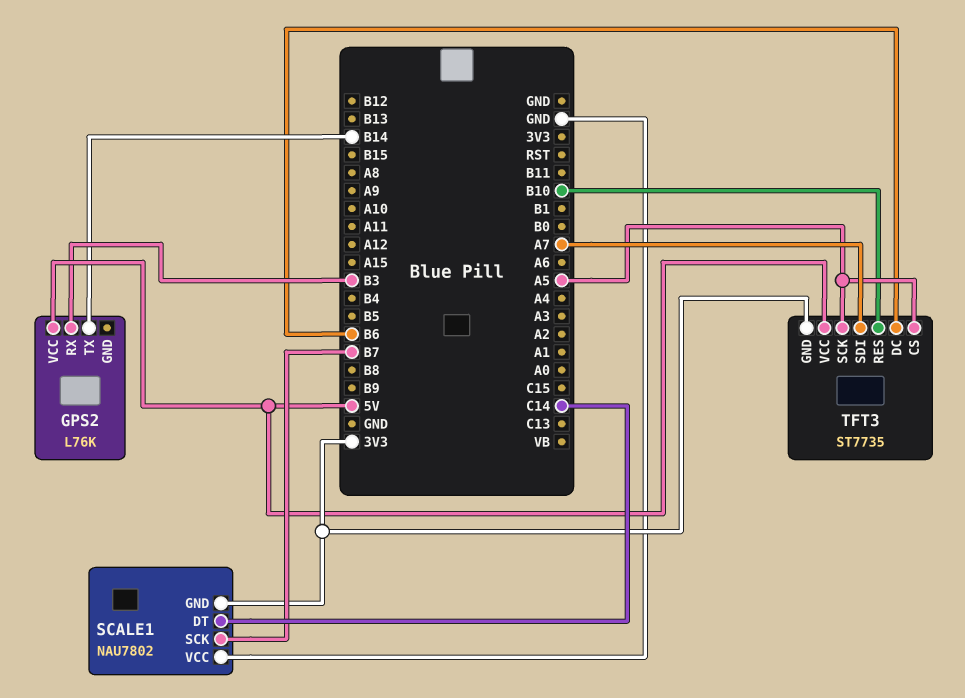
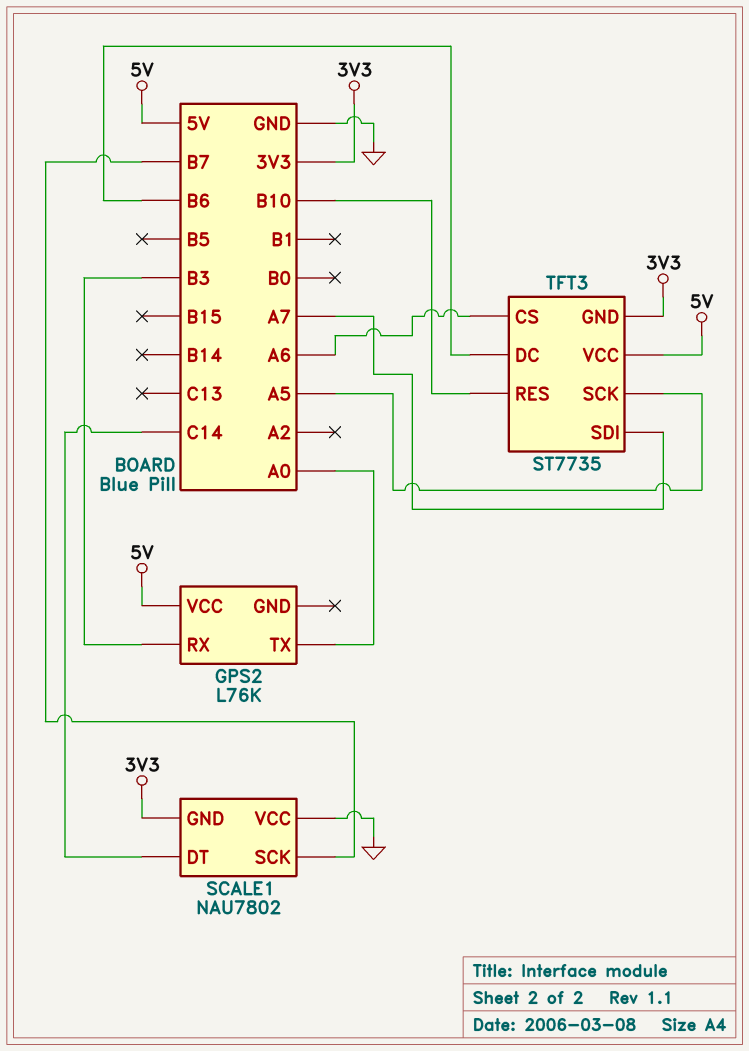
GPS2 pin TX: B14 -> A0
TFT3 pin CS: A5 -> A6

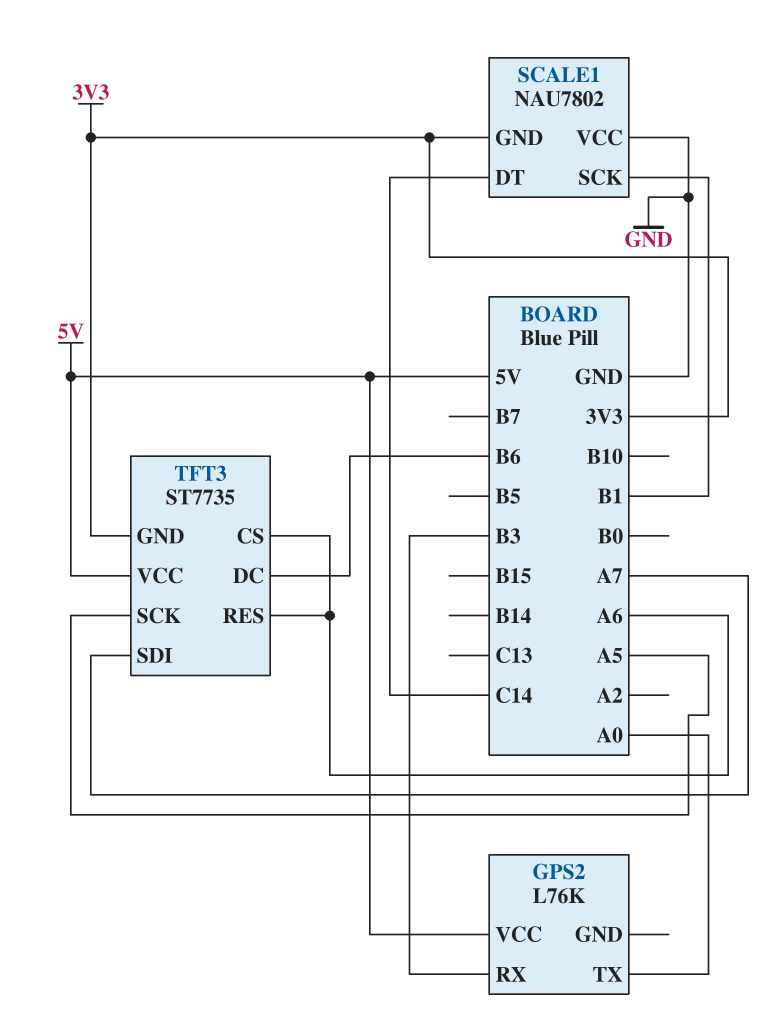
SCALE1 pin SCK: B7 -> B1
TFT3 pin RES: B10 -> A6

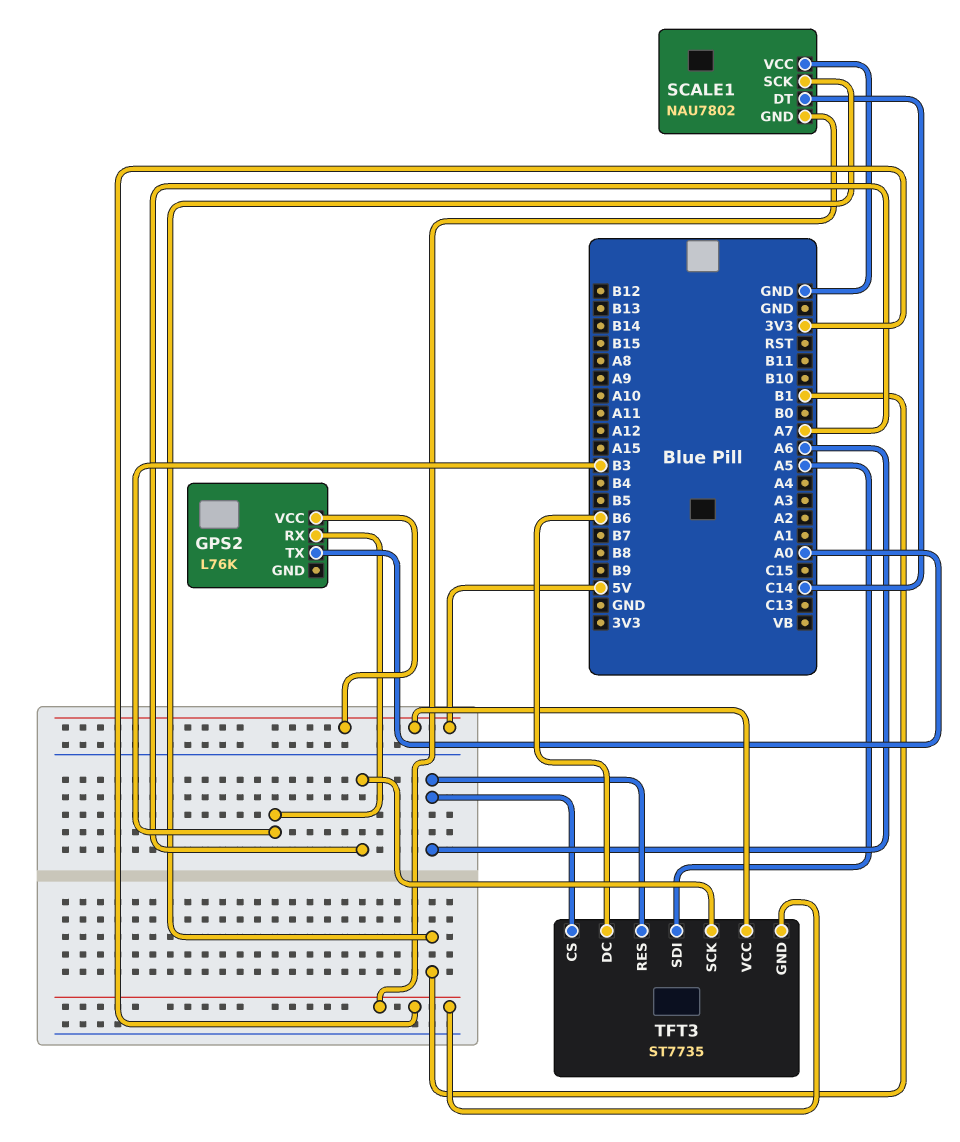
TFT3 pin SCK: A5 -> A7
TFT3 pin SDI: A7 -> A5

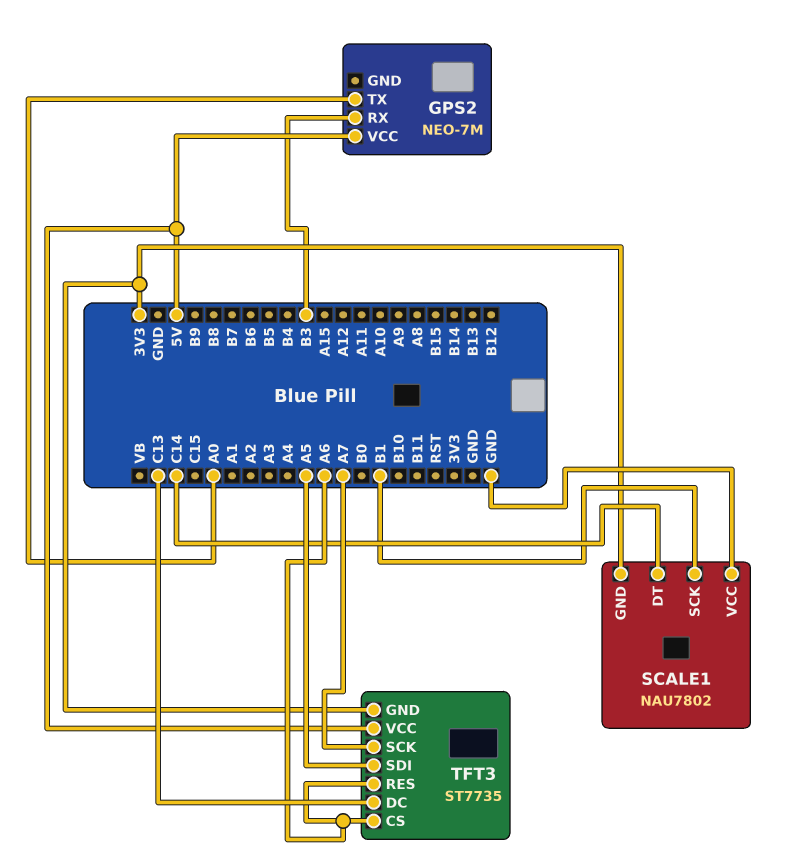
GPS2: L76K -> NEO-7M
TFT3 pin DC: B6 -> C13

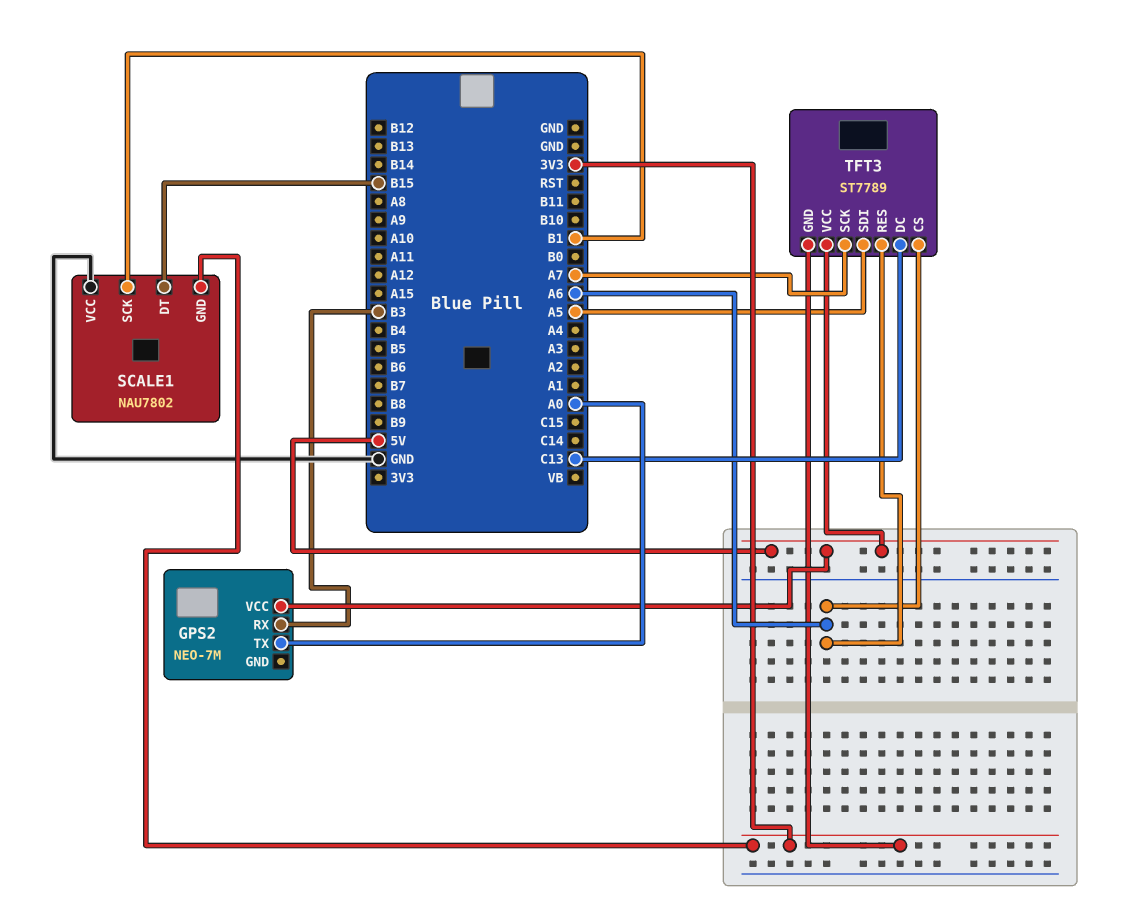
SCALE1 pin DT: C14 -> B15
TFT3: ST7735 -> ST7789

